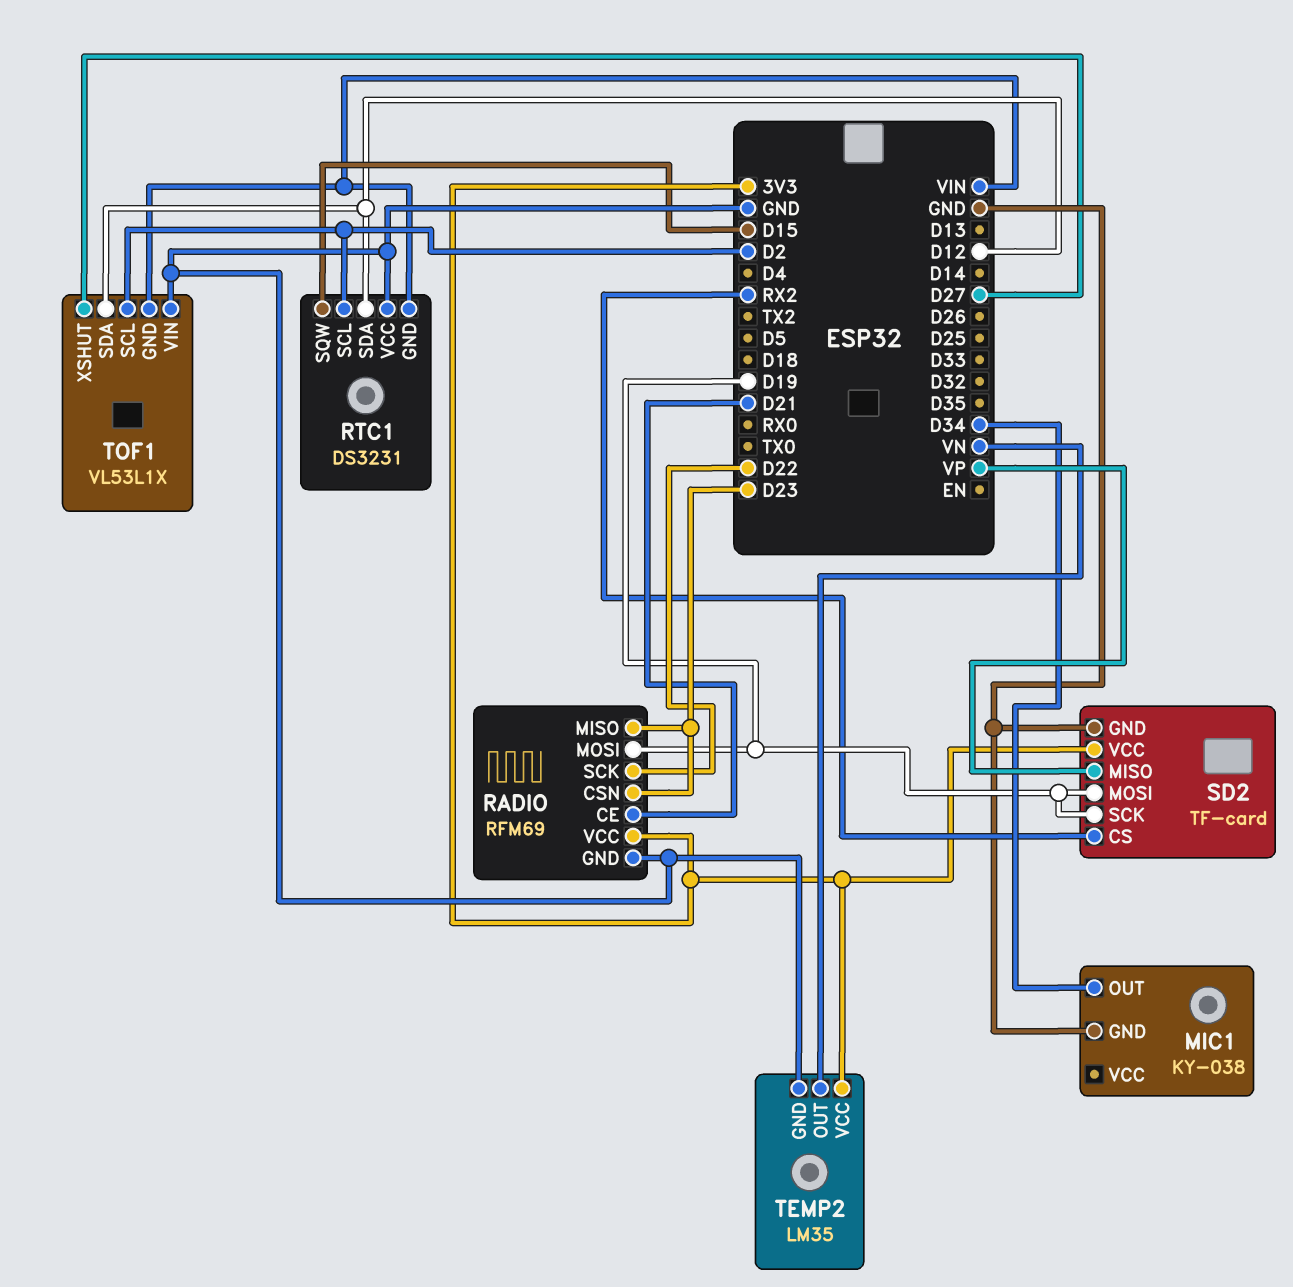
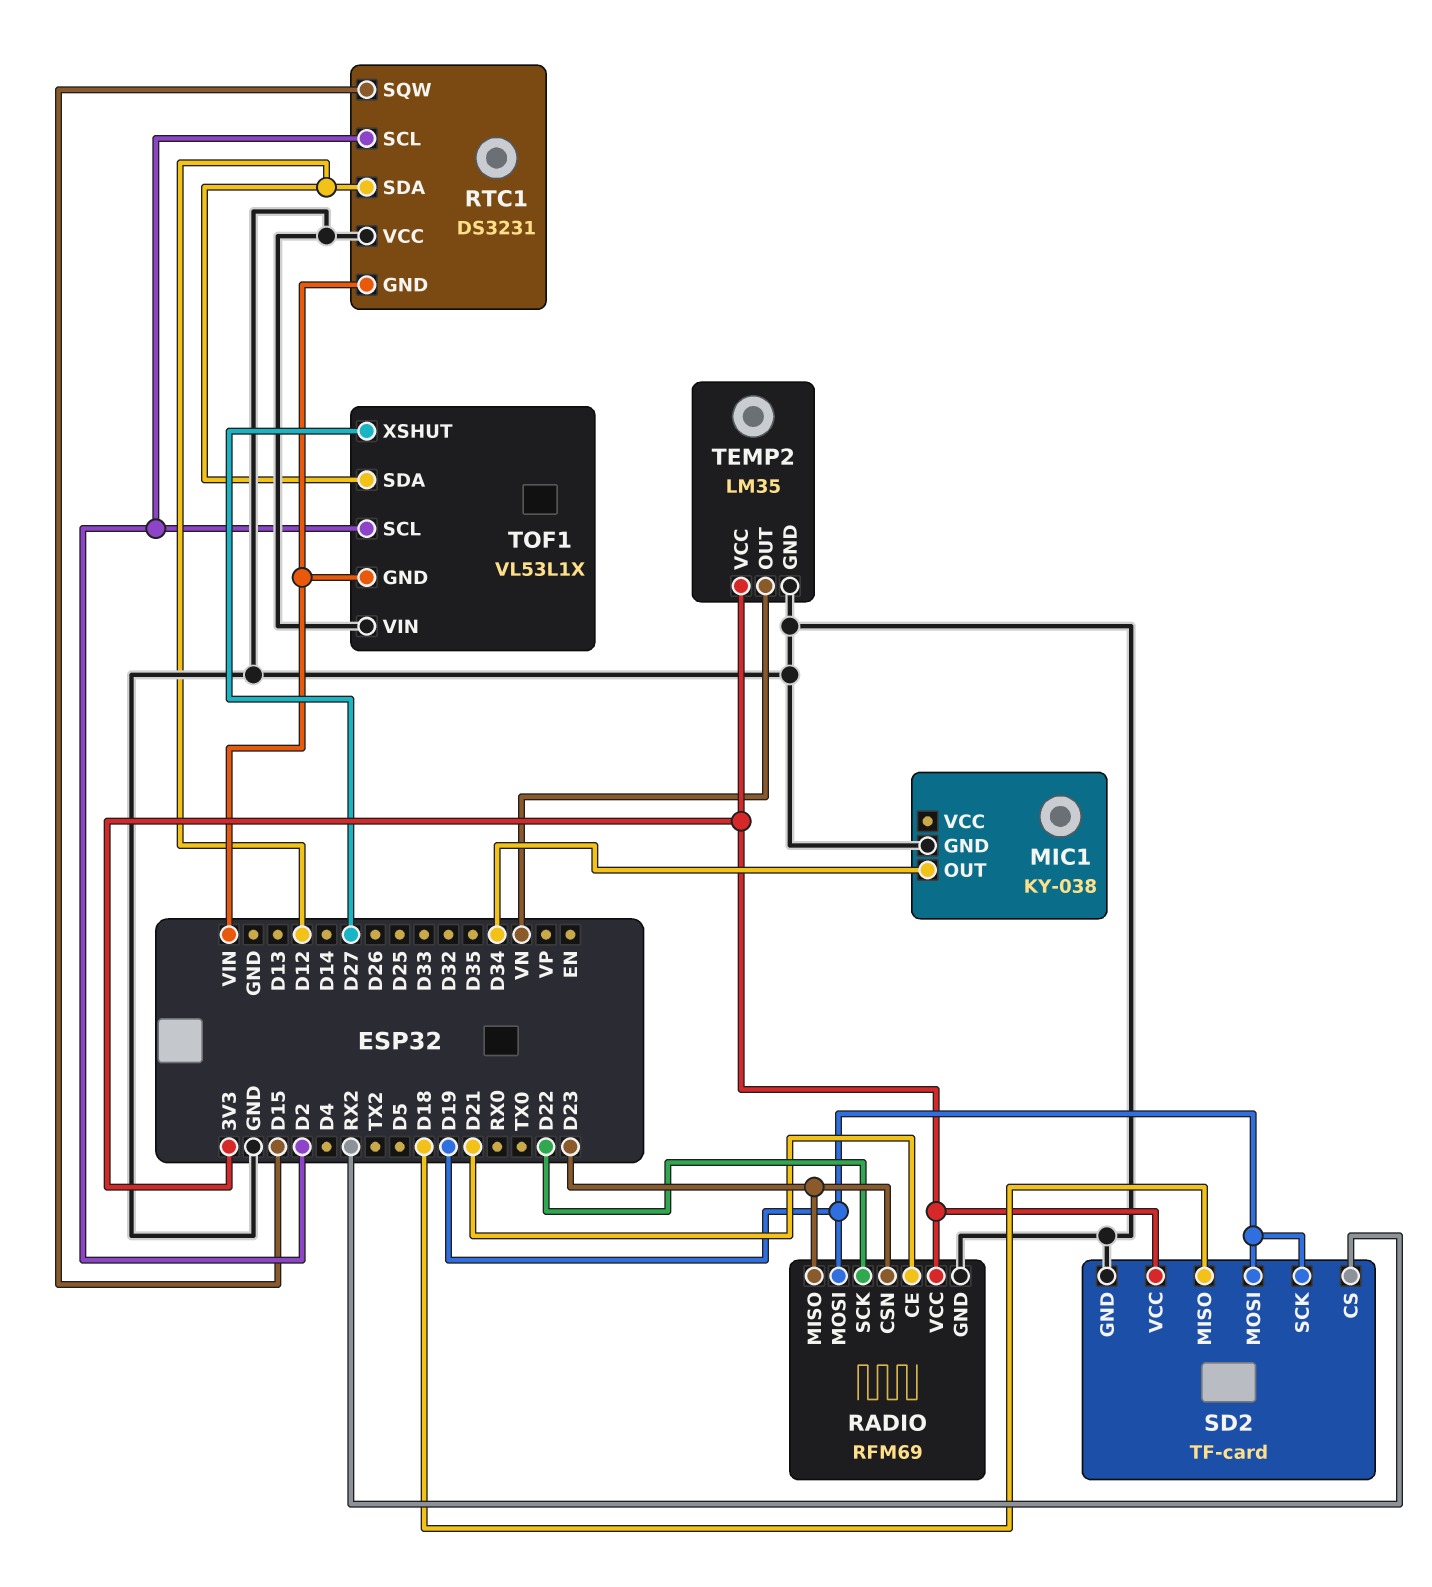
SD2 pin MISO: VP -> D18

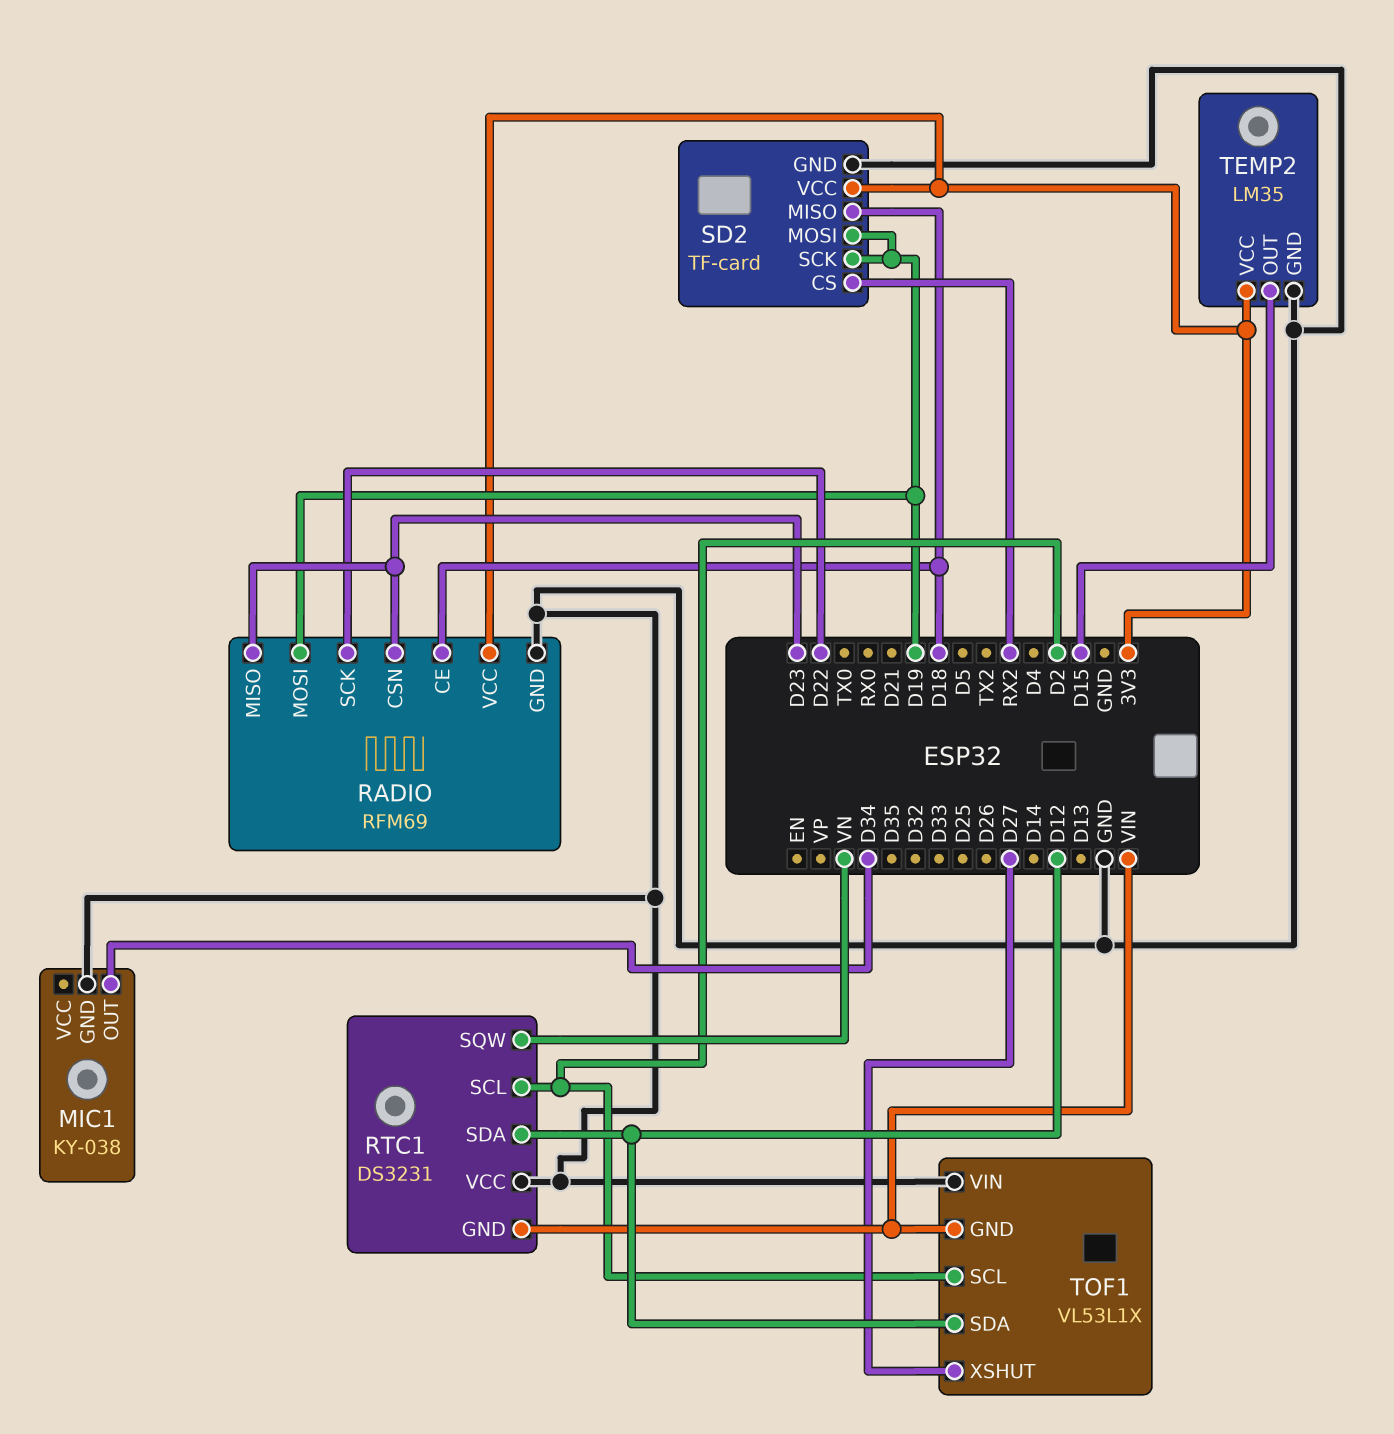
RADIO pin CE: D21 -> D18
RTC1 pin SQW: D15 -> VN
TEMP2 pin OUT: VN -> D15

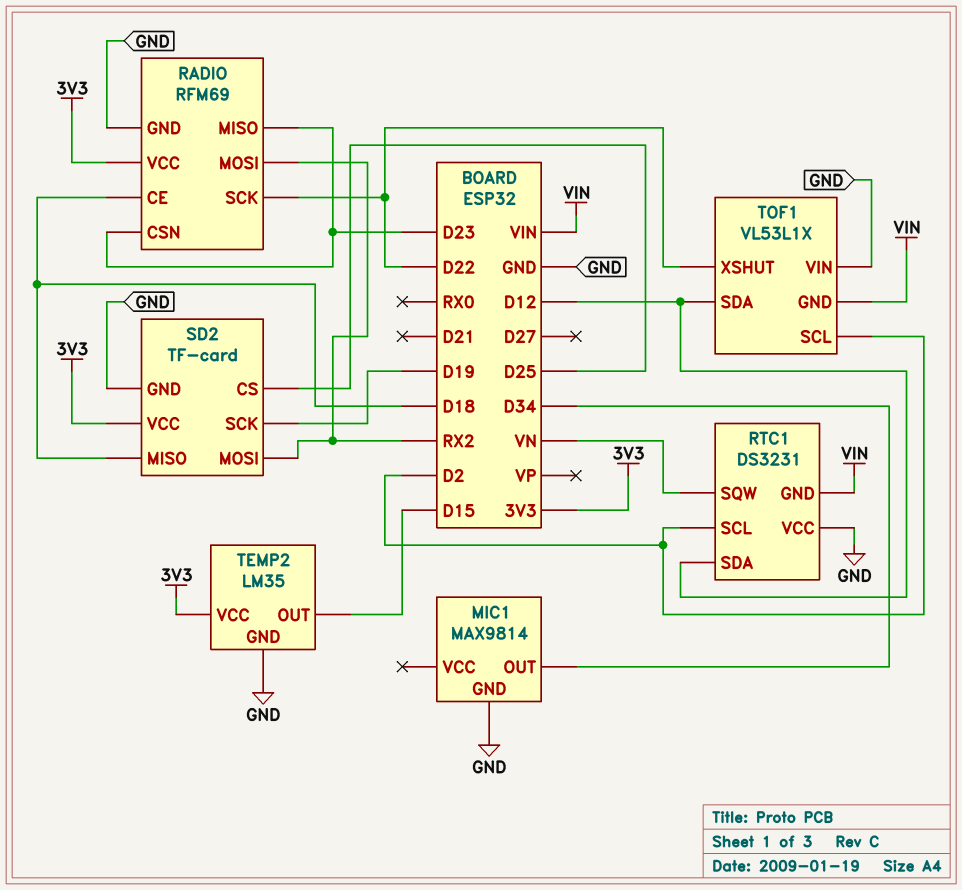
MIC1: KY-038 -> MAX9814
RADIO pin MOSI: D19 -> RX2
SD2 pin CS: RX2 -> D25
SD2 pin MOSI: D19 -> RX2
TOF1 pin XSHUT: D27 -> D22

